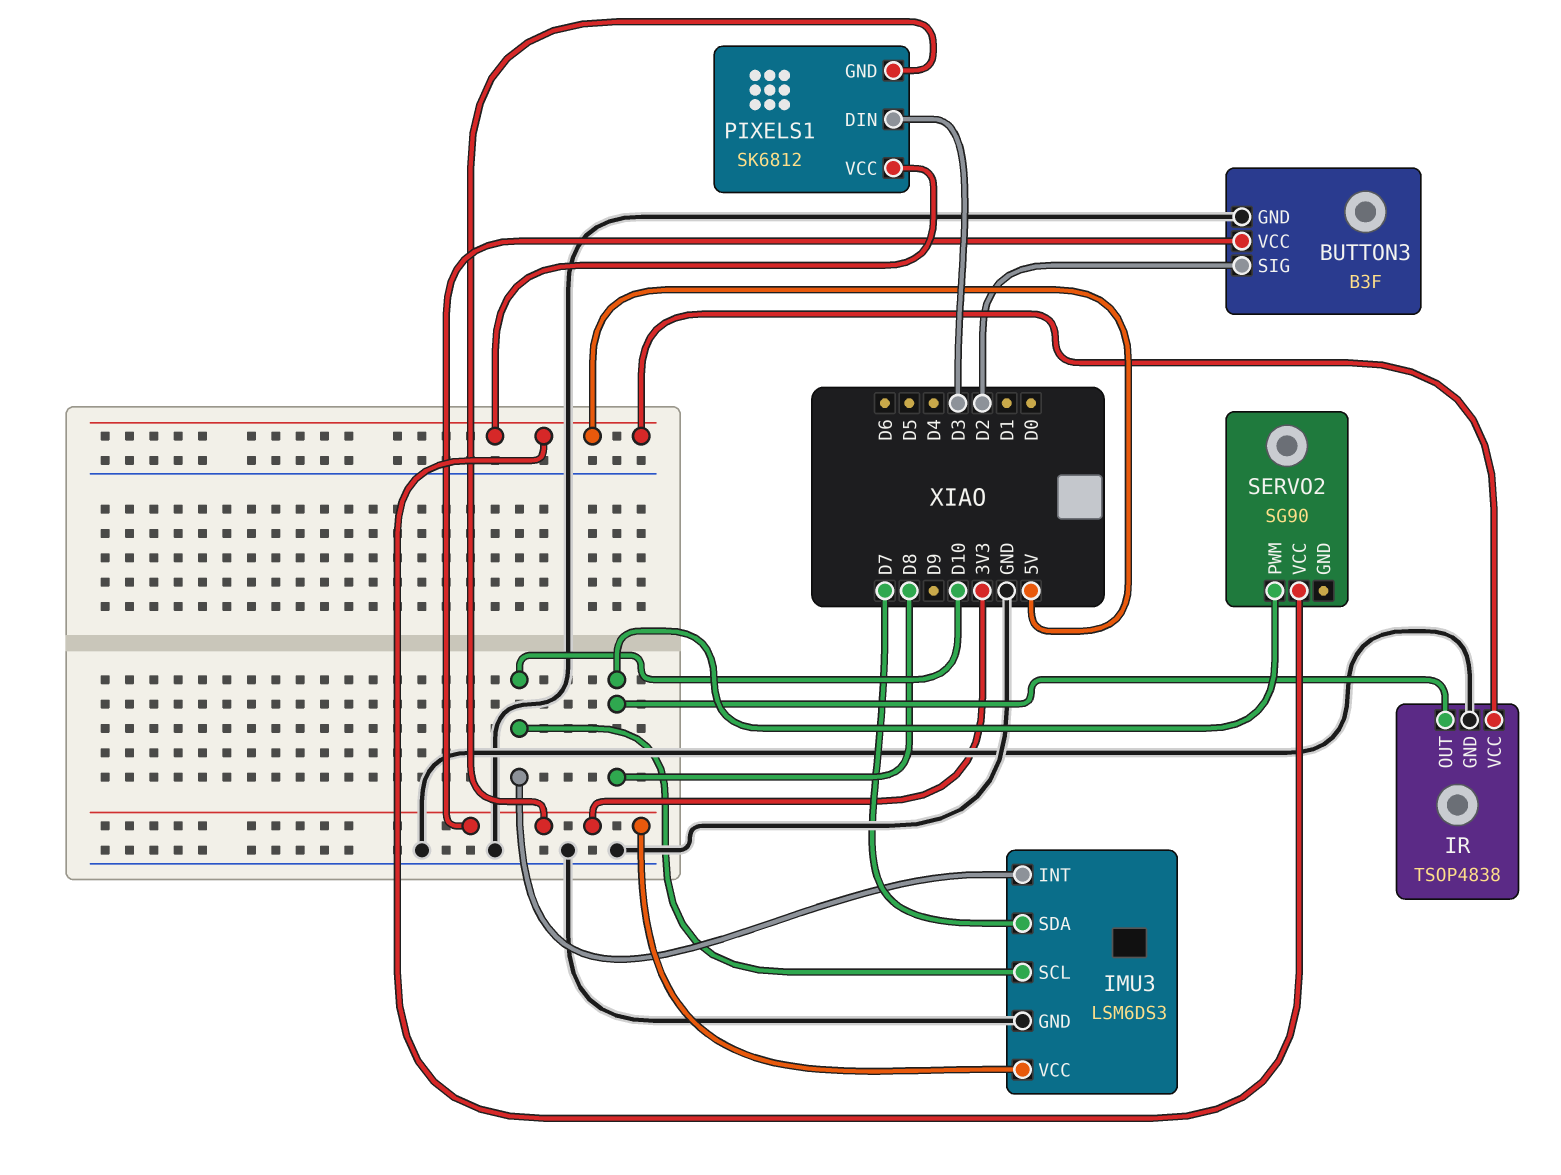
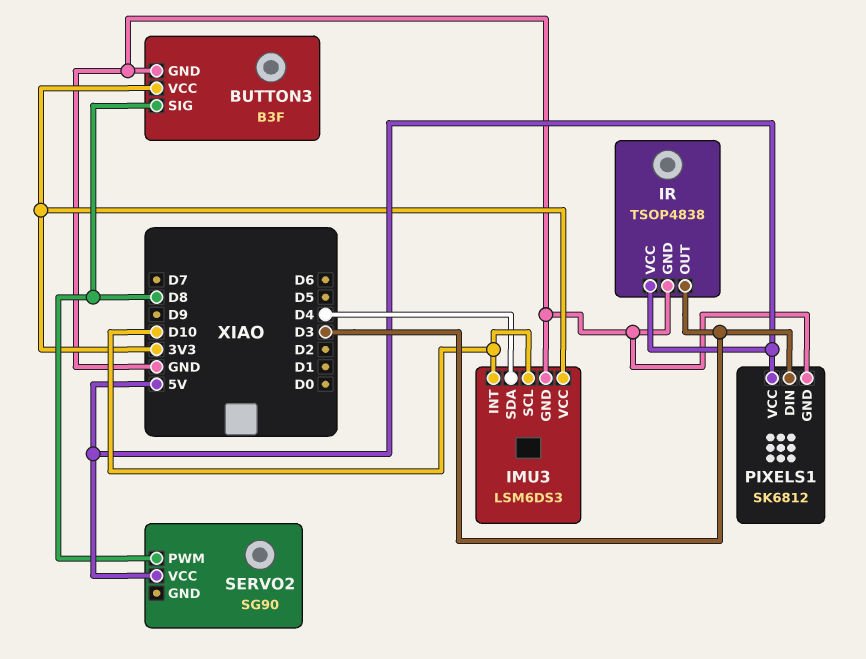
BUTTON3 pin SIG: D2 -> D8
IMU3 pin SDA: D7 -> D4
IR pin OUT: D8 -> D3
PIXELS1 pin GND: 3V3 -> GND

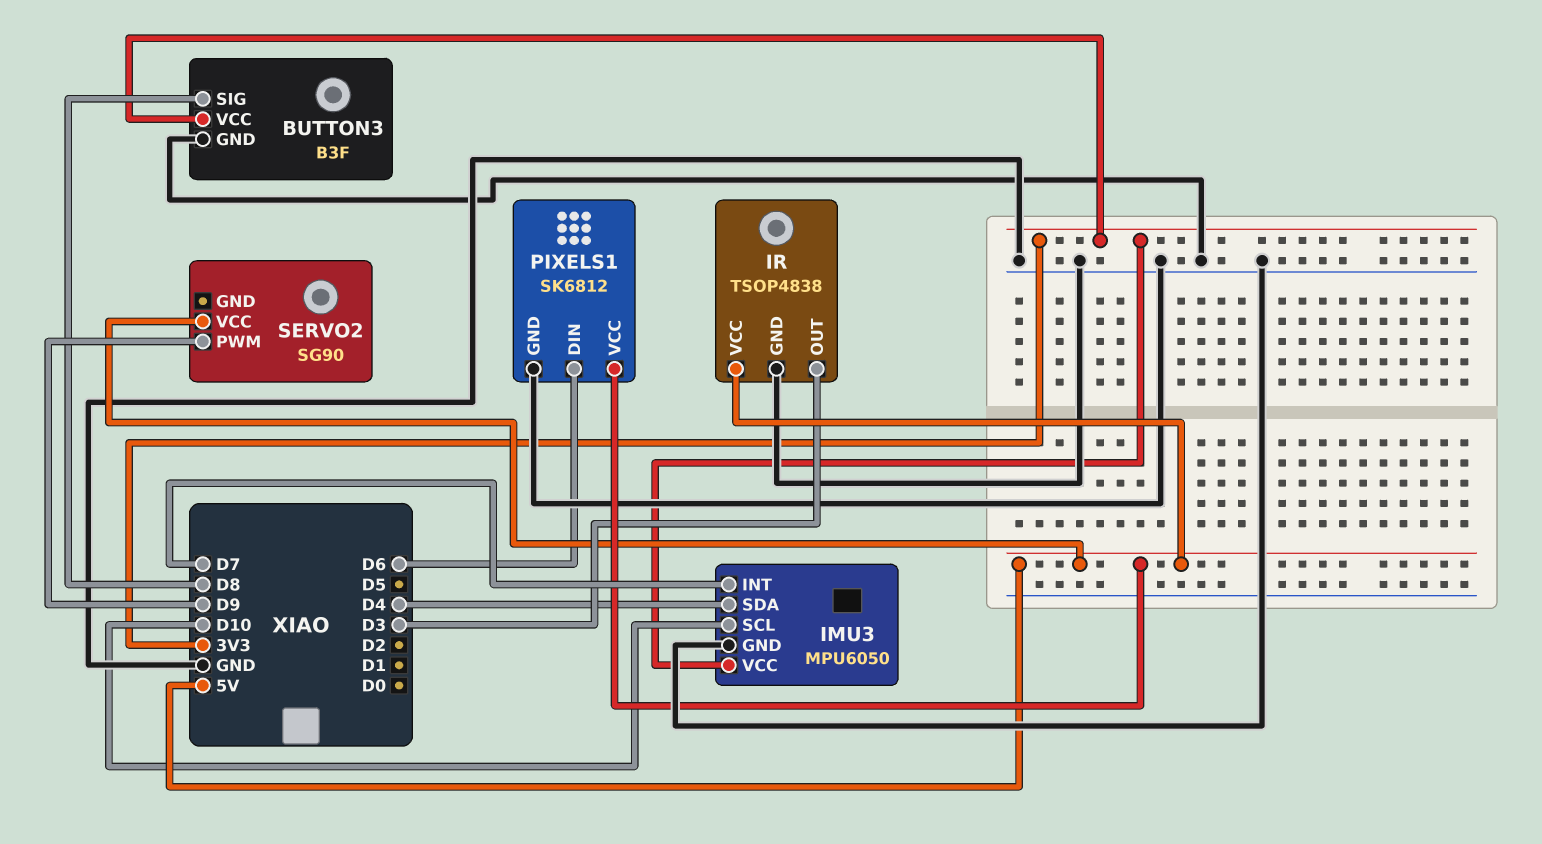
IMU3: LSM6DS3 -> MPU6050
IMU3 pin INT: D10 -> D7
PIXELS1 pin DIN: D3 -> D6
SERVO2 pin PWM: D8 -> D9

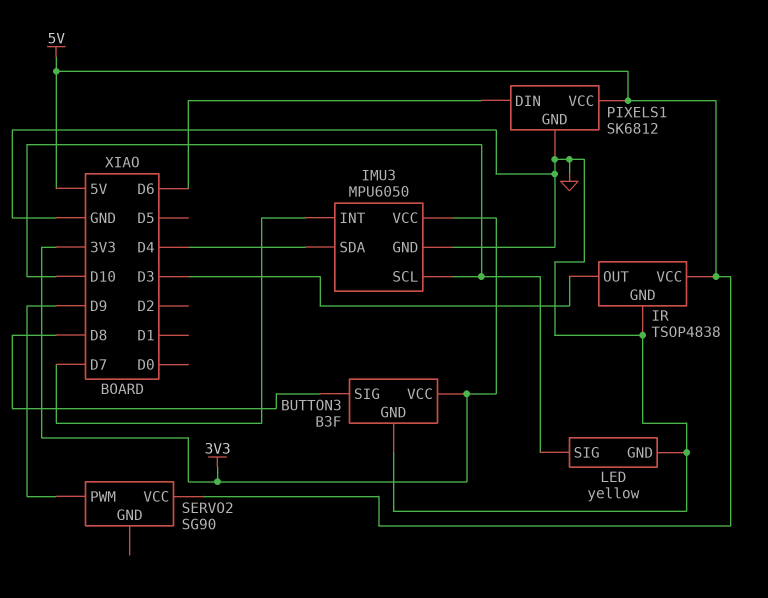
LED: none -> yellow
LED pin GND: none -> GND
LED pin SIG: none -> D10

